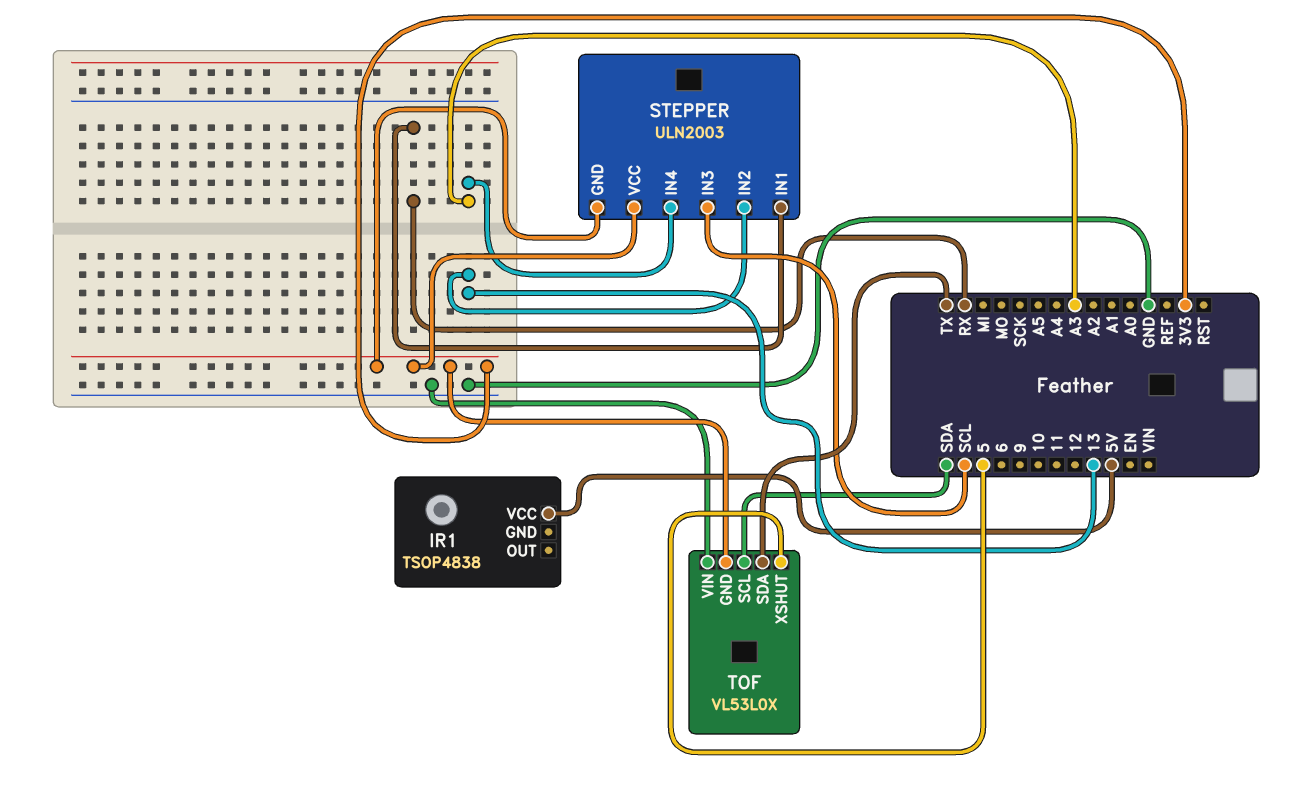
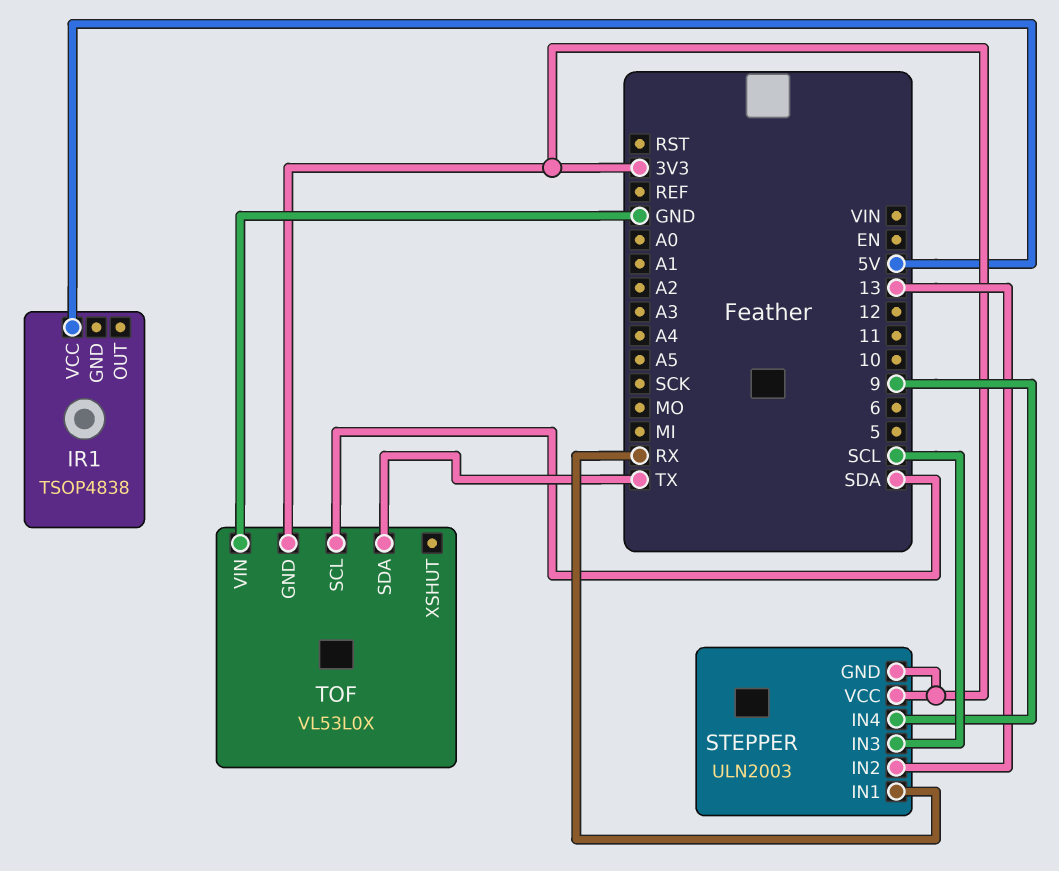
STEPPER pin IN4: A3 -> 9
TOF pin XSHUT: 5 -> none

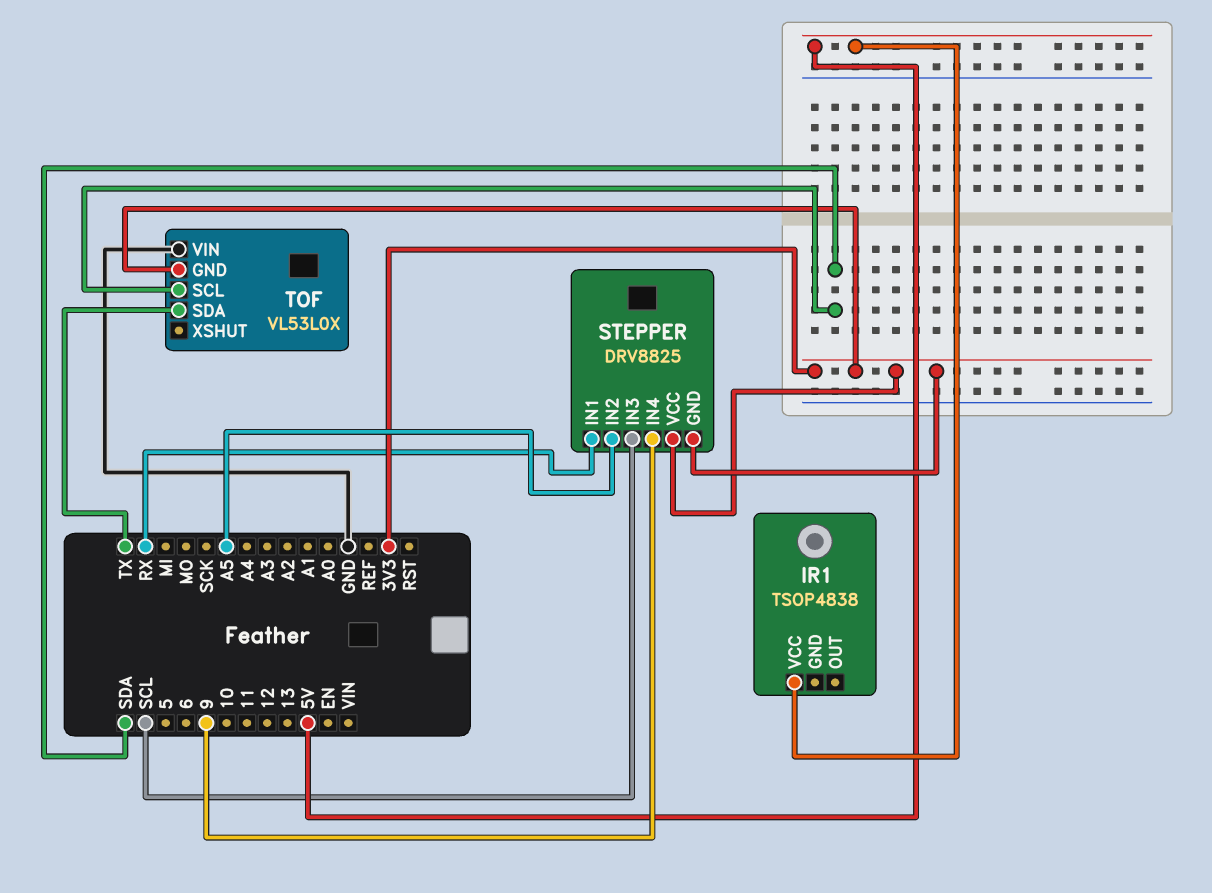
STEPPER: ULN2003 -> DRV8825
STEPPER pin IN2: 13 -> A5

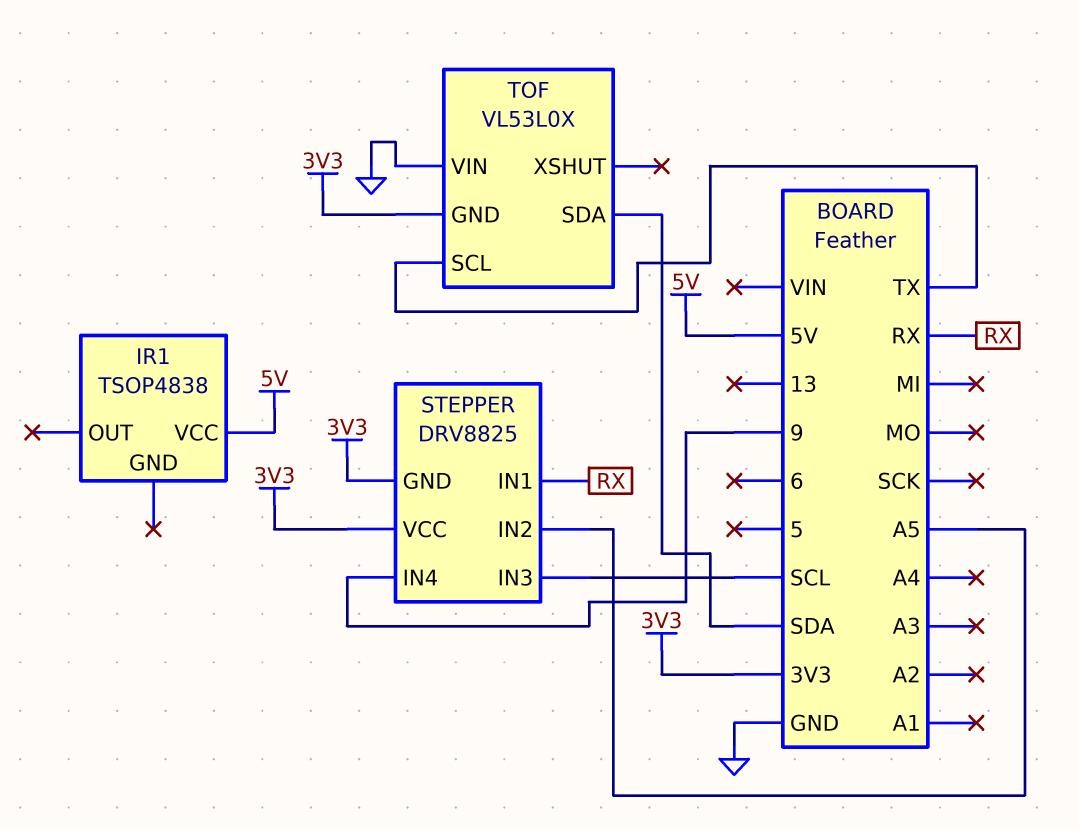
TOF pin SCL: SDA -> TX
TOF pin SDA: TX -> SDA

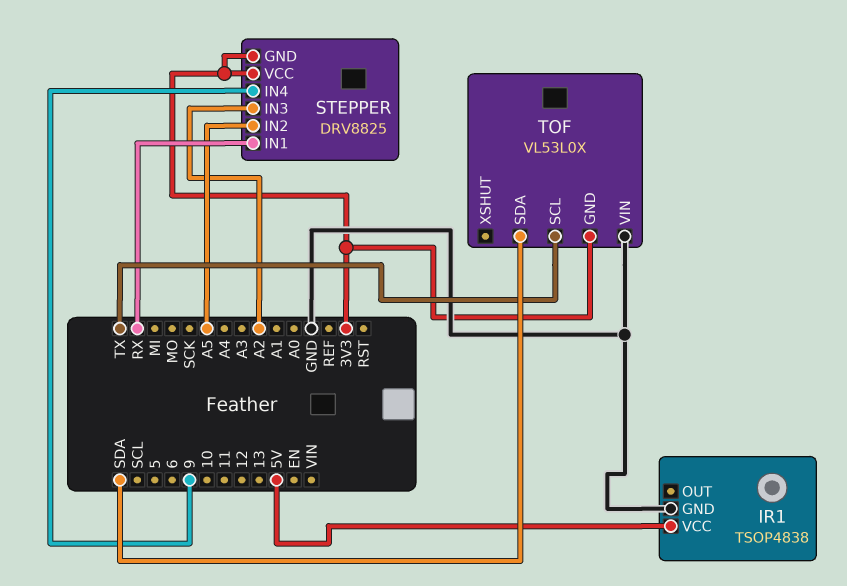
IR1 pin GND: none -> GND
STEPPER pin IN3: SCL -> A2

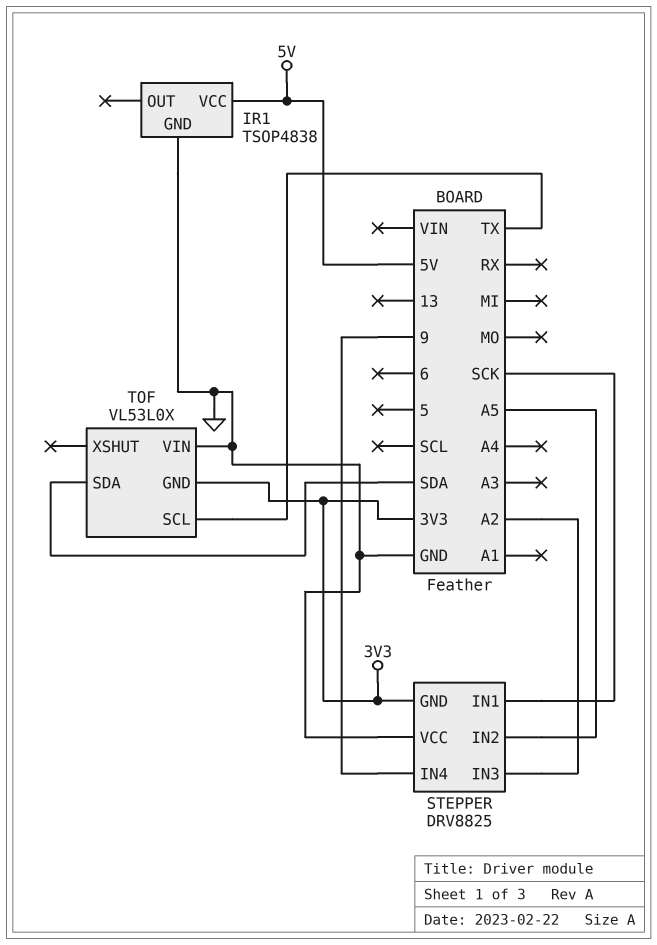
STEPPER pin IN1: RX -> SCK
STEPPER pin VCC: 3V3 -> GND

